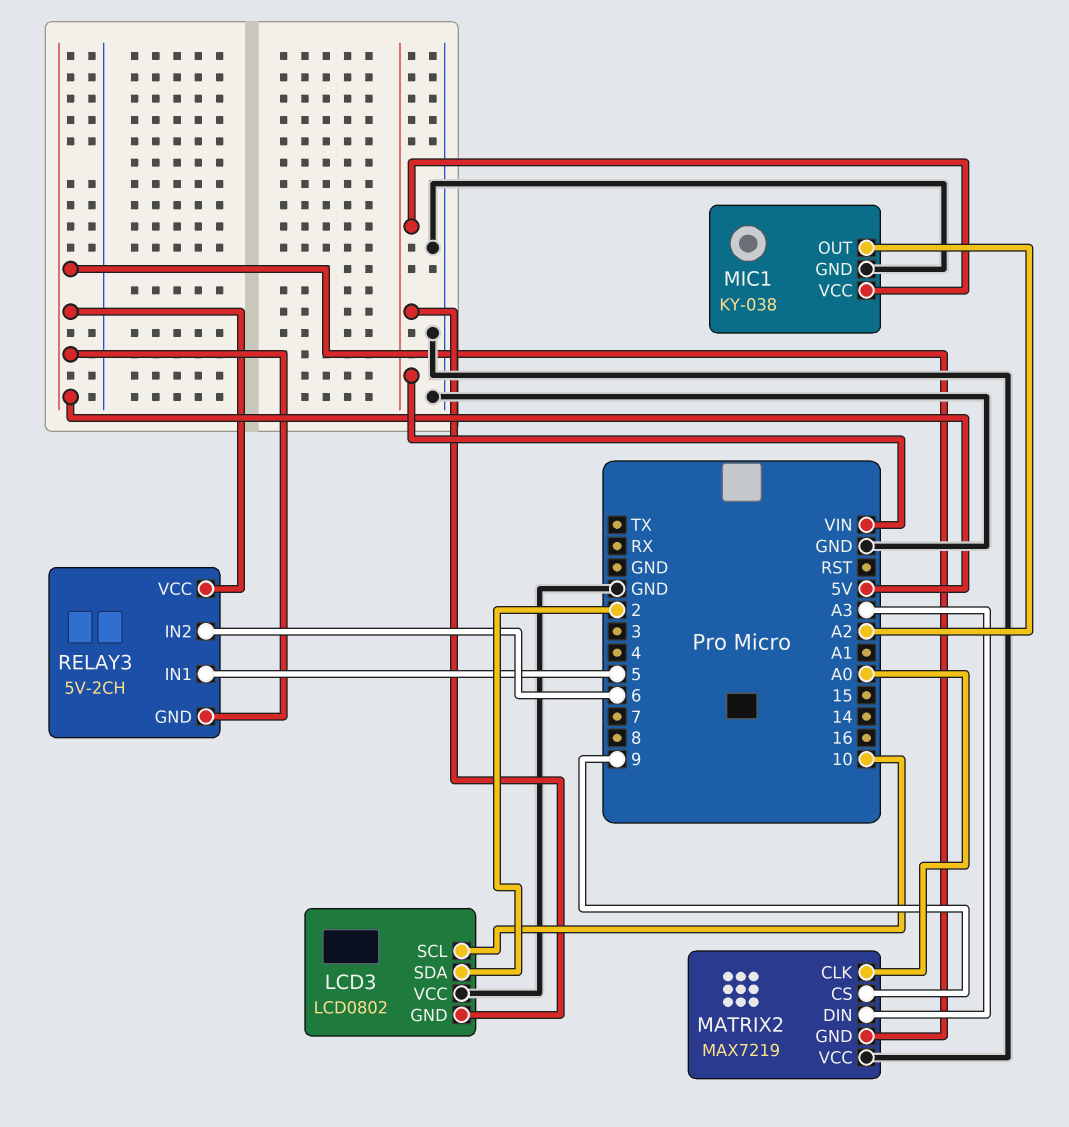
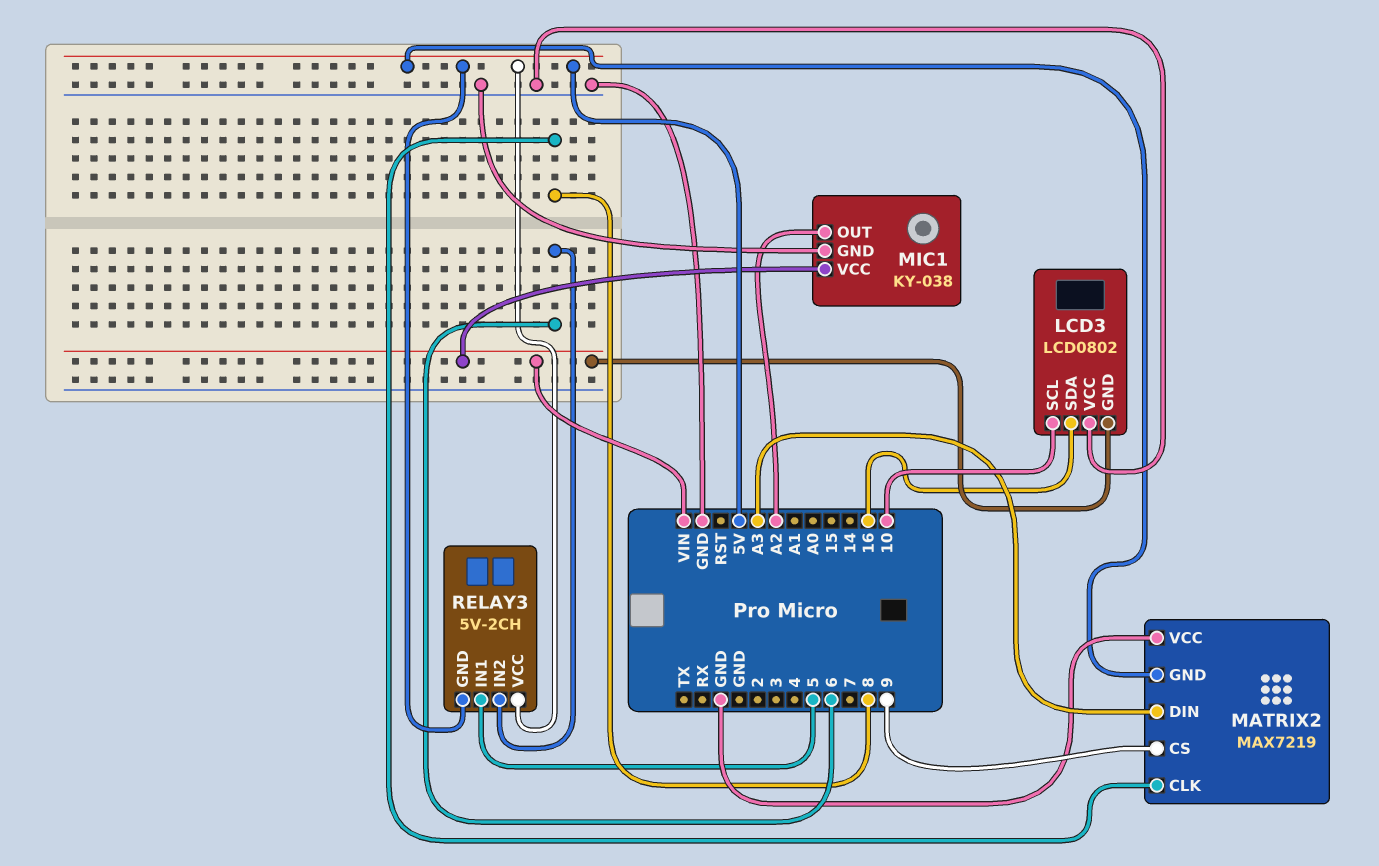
LCD3 pin SDA: 2 -> 16
MATRIX2 pin CLK: A0 -> 8

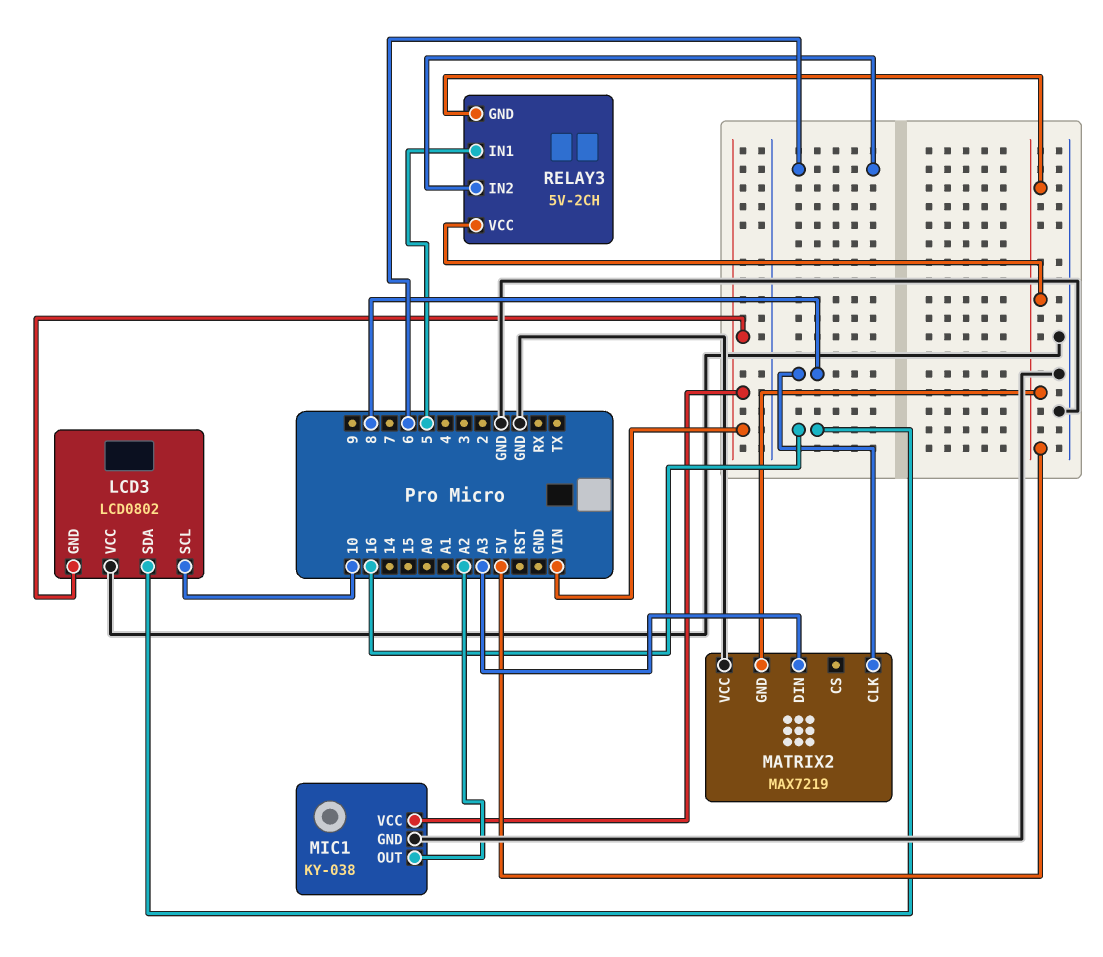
MATRIX2 pin CS: 9 -> none

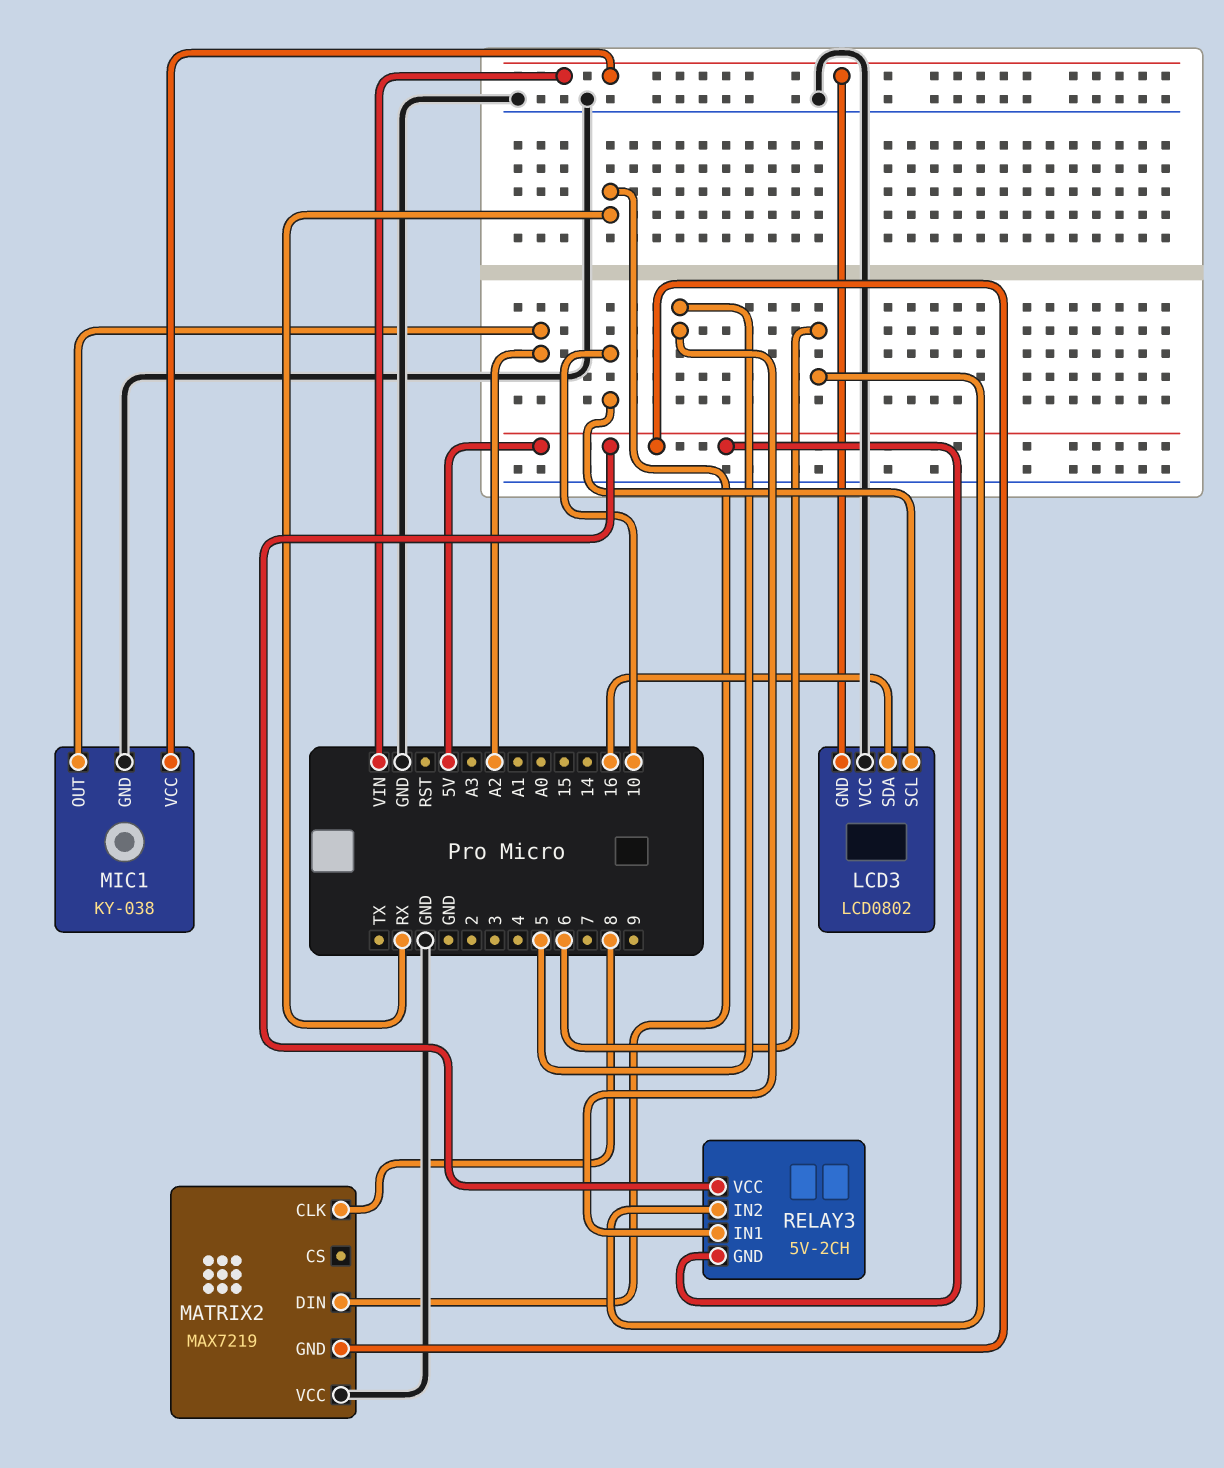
MATRIX2 pin DIN: A3 -> RX

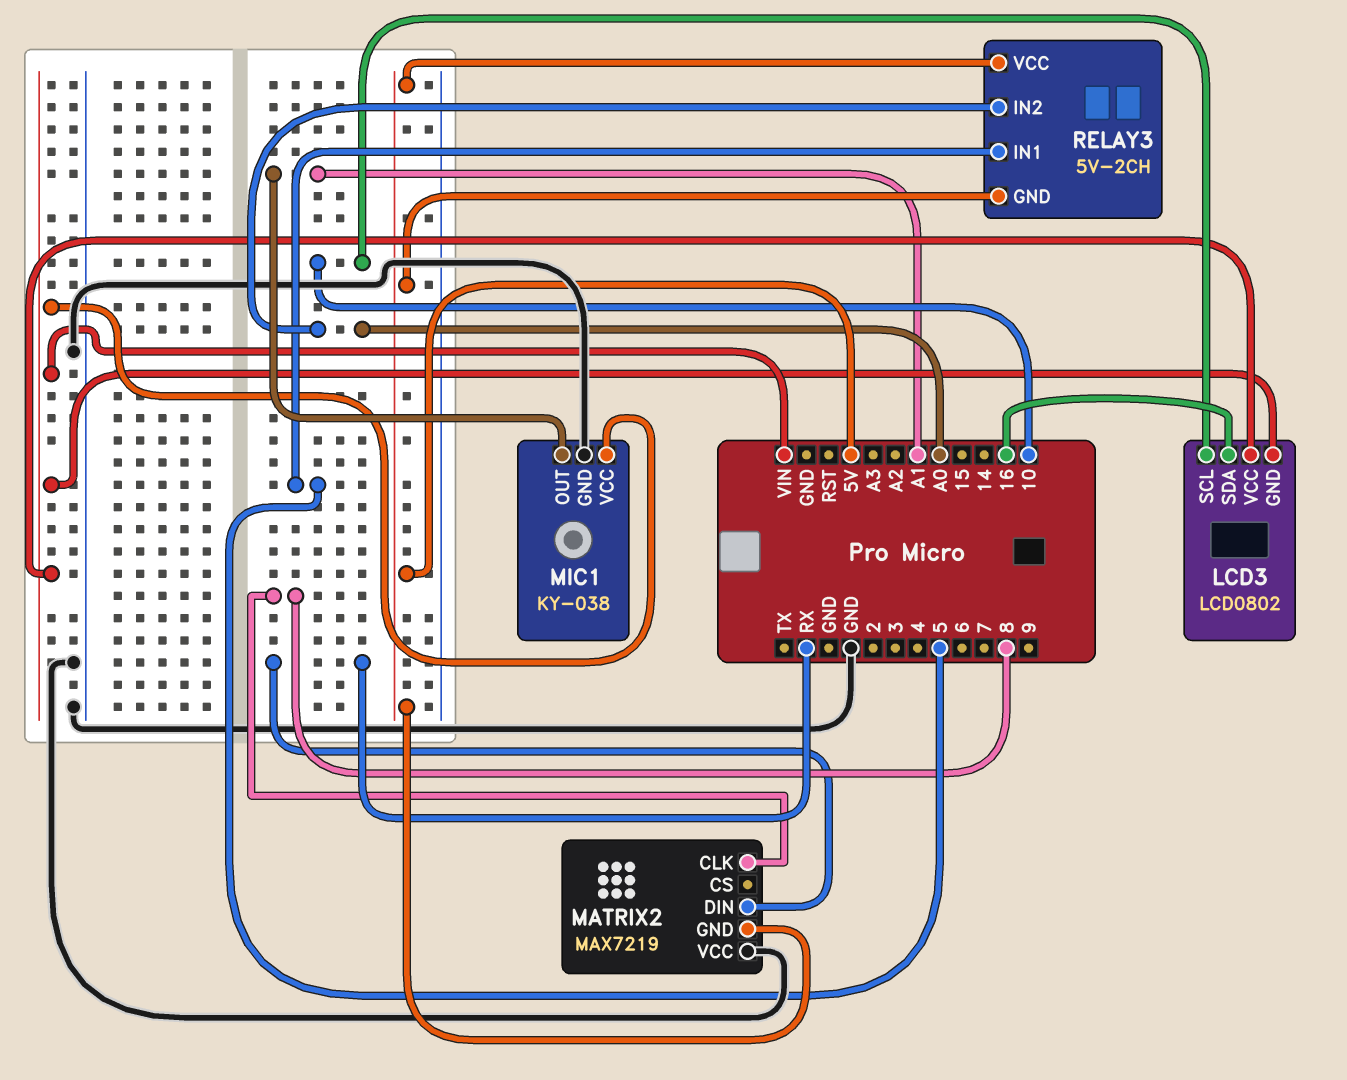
LCD3 pin VCC: GND -> VIN
MIC1 pin OUT: A2 -> A1
RELAY3 pin IN2: 6 -> A0

